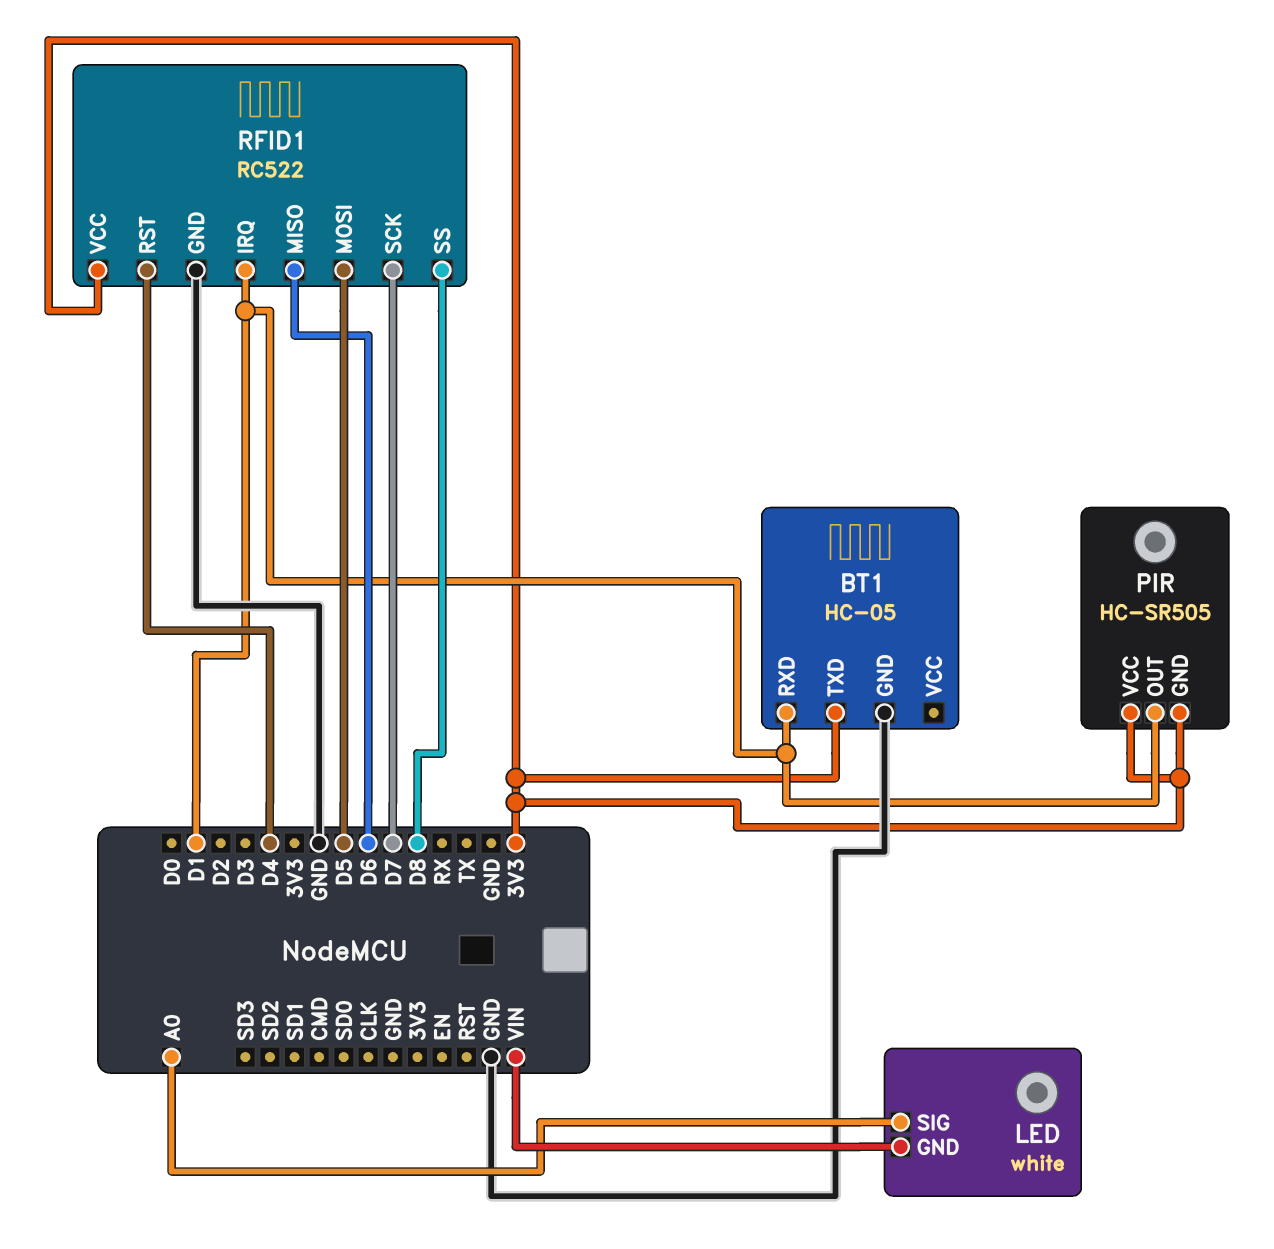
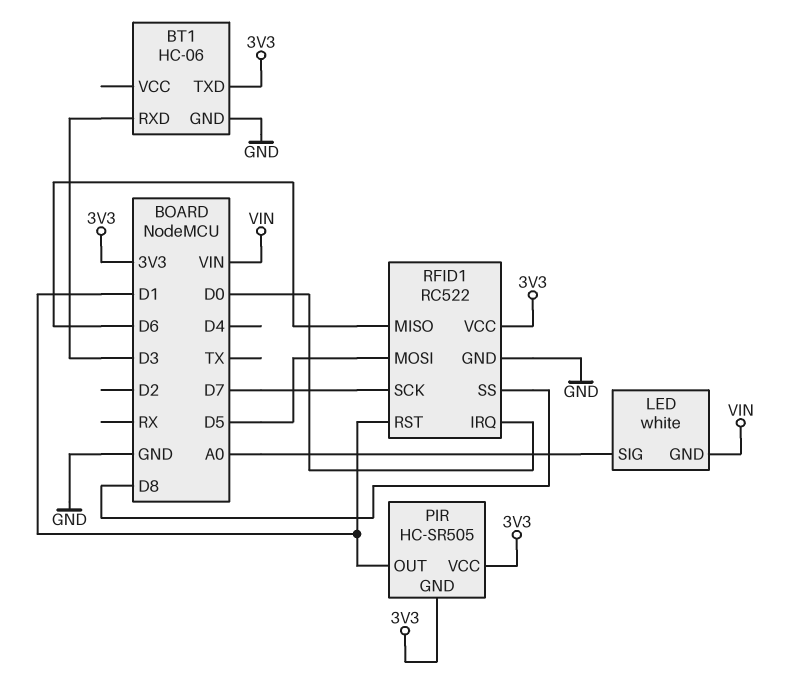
BT1: HC-05 -> HC-06
BT1 pin RXD: D1 -> D3
RFID1 pin IRQ: D1 -> D0
RFID1 pin RST: D4 -> D1

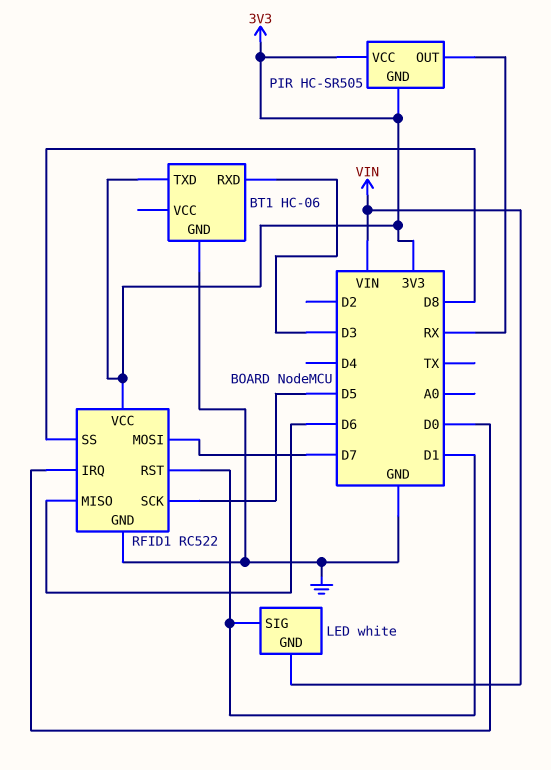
LED pin SIG: A0 -> D1
PIR pin OUT: D1 -> RX
RFID1 pin MOSI: D5 -> D7
RFID1 pin SCK: D7 -> D5

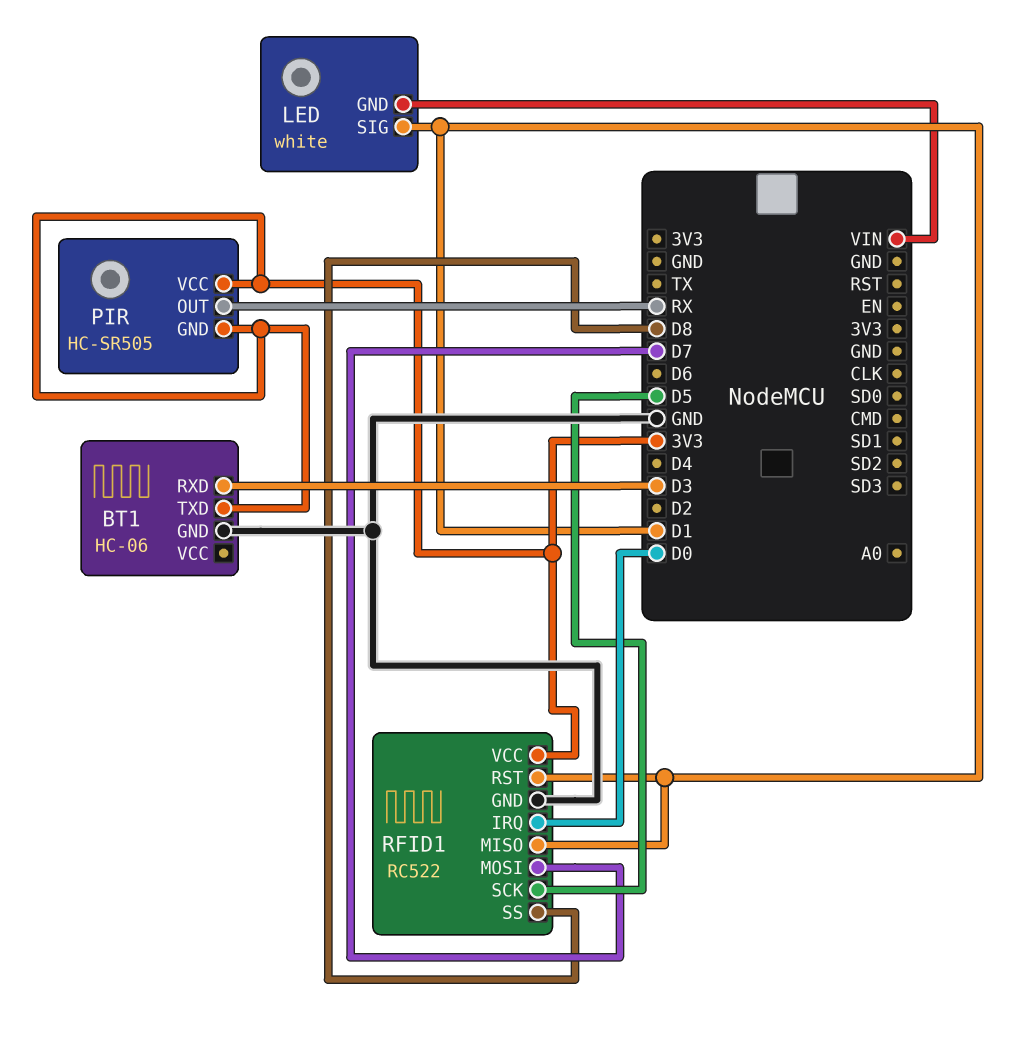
RFID1 pin MISO: D6 -> D1

